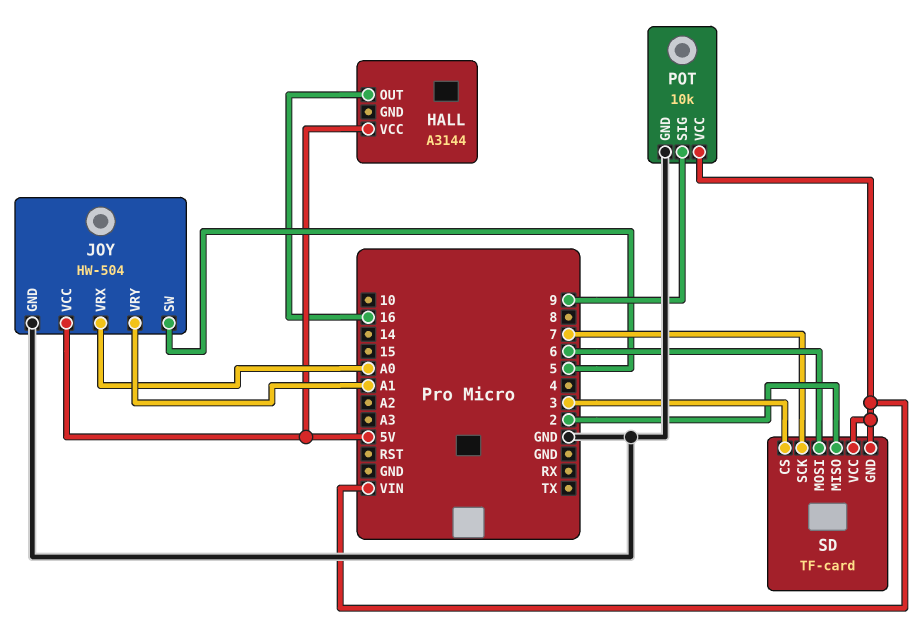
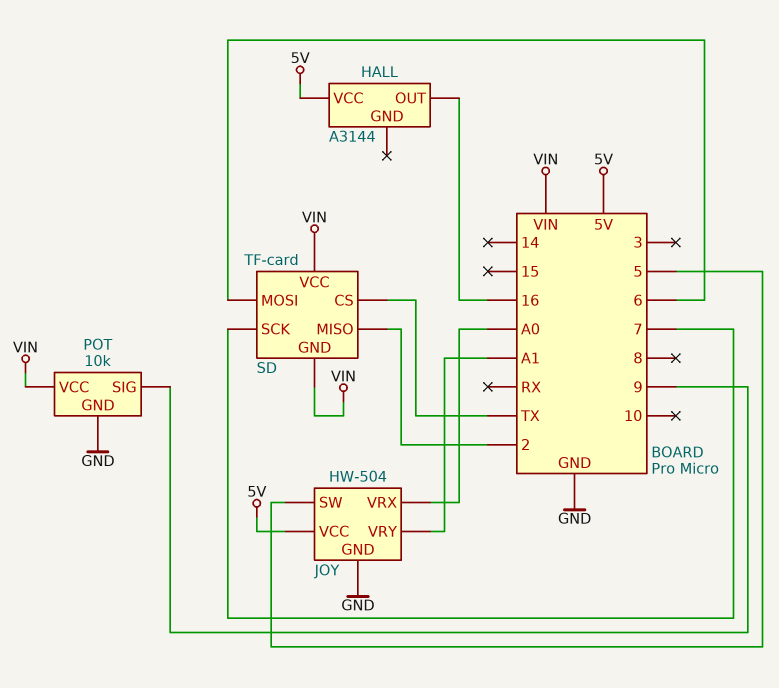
SD pin CS: 3 -> TX

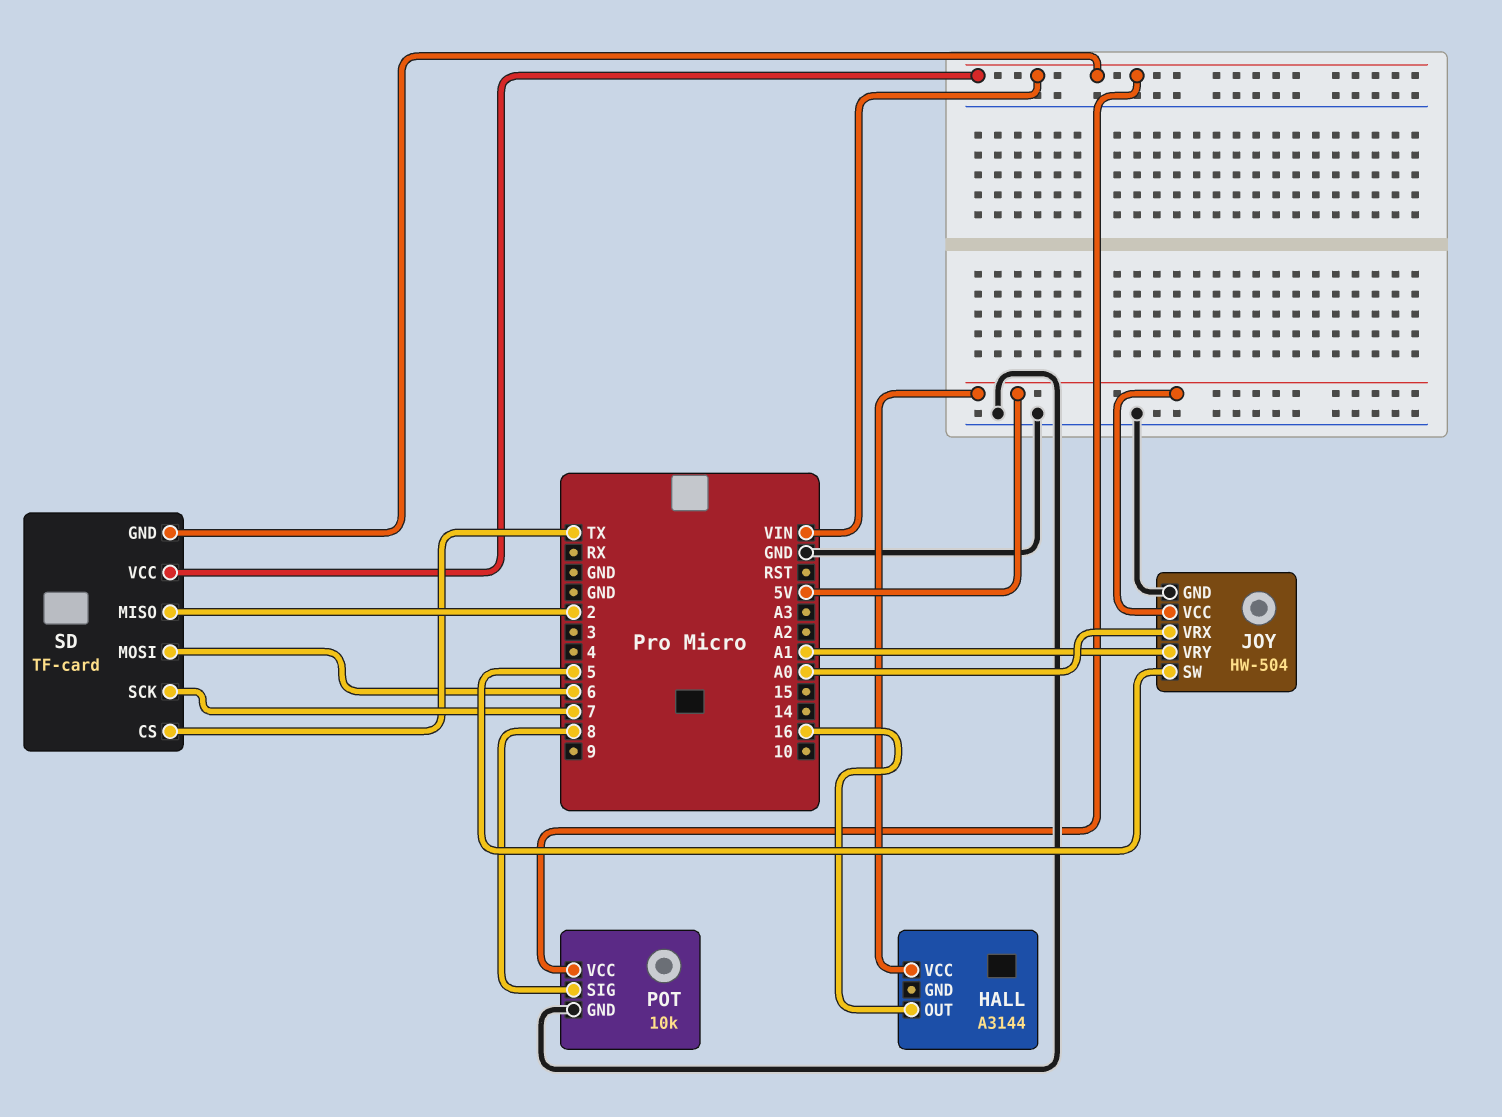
POT pin SIG: 9 -> 8

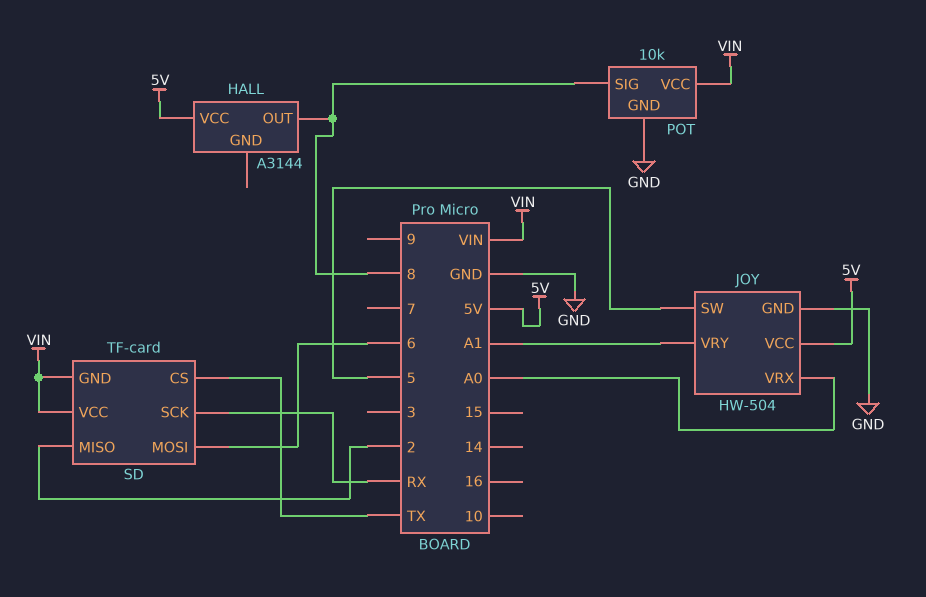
HALL pin OUT: 16 -> 8
SD pin SCK: 7 -> RX

